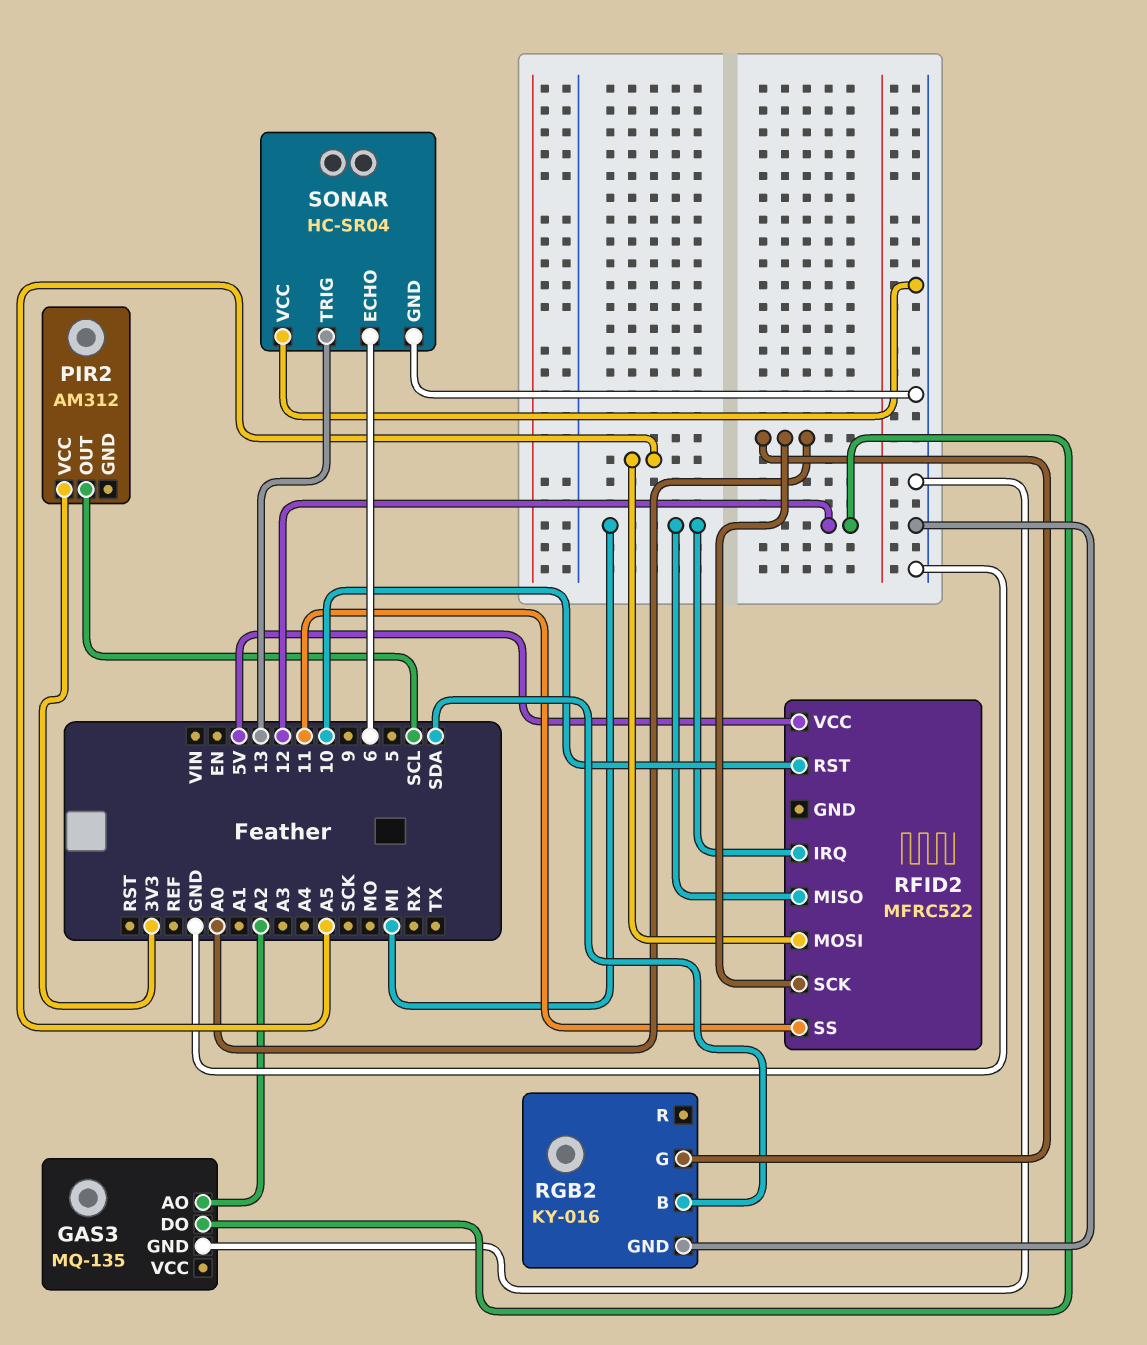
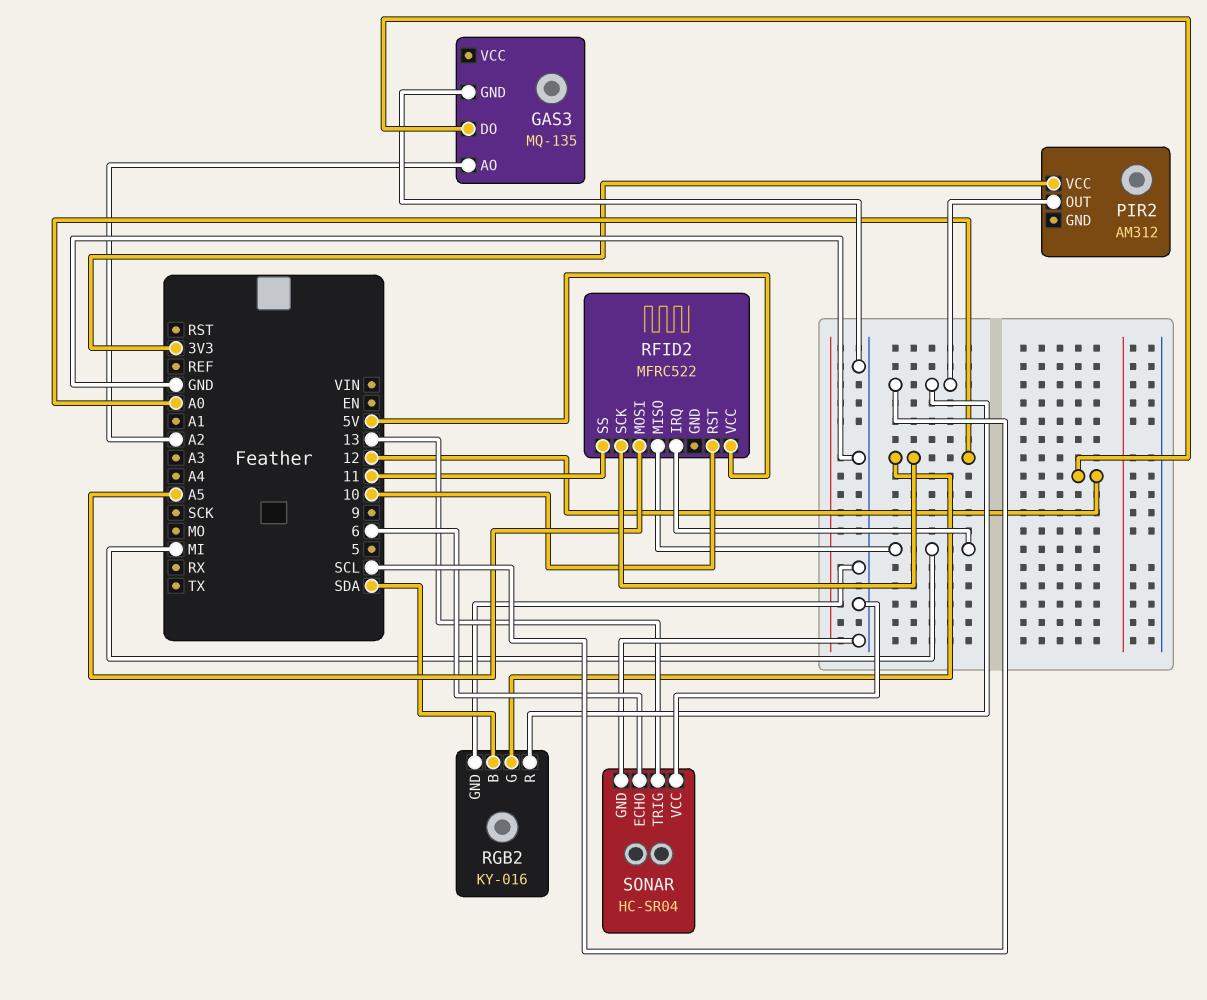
RGB2 pin R: none -> SCL

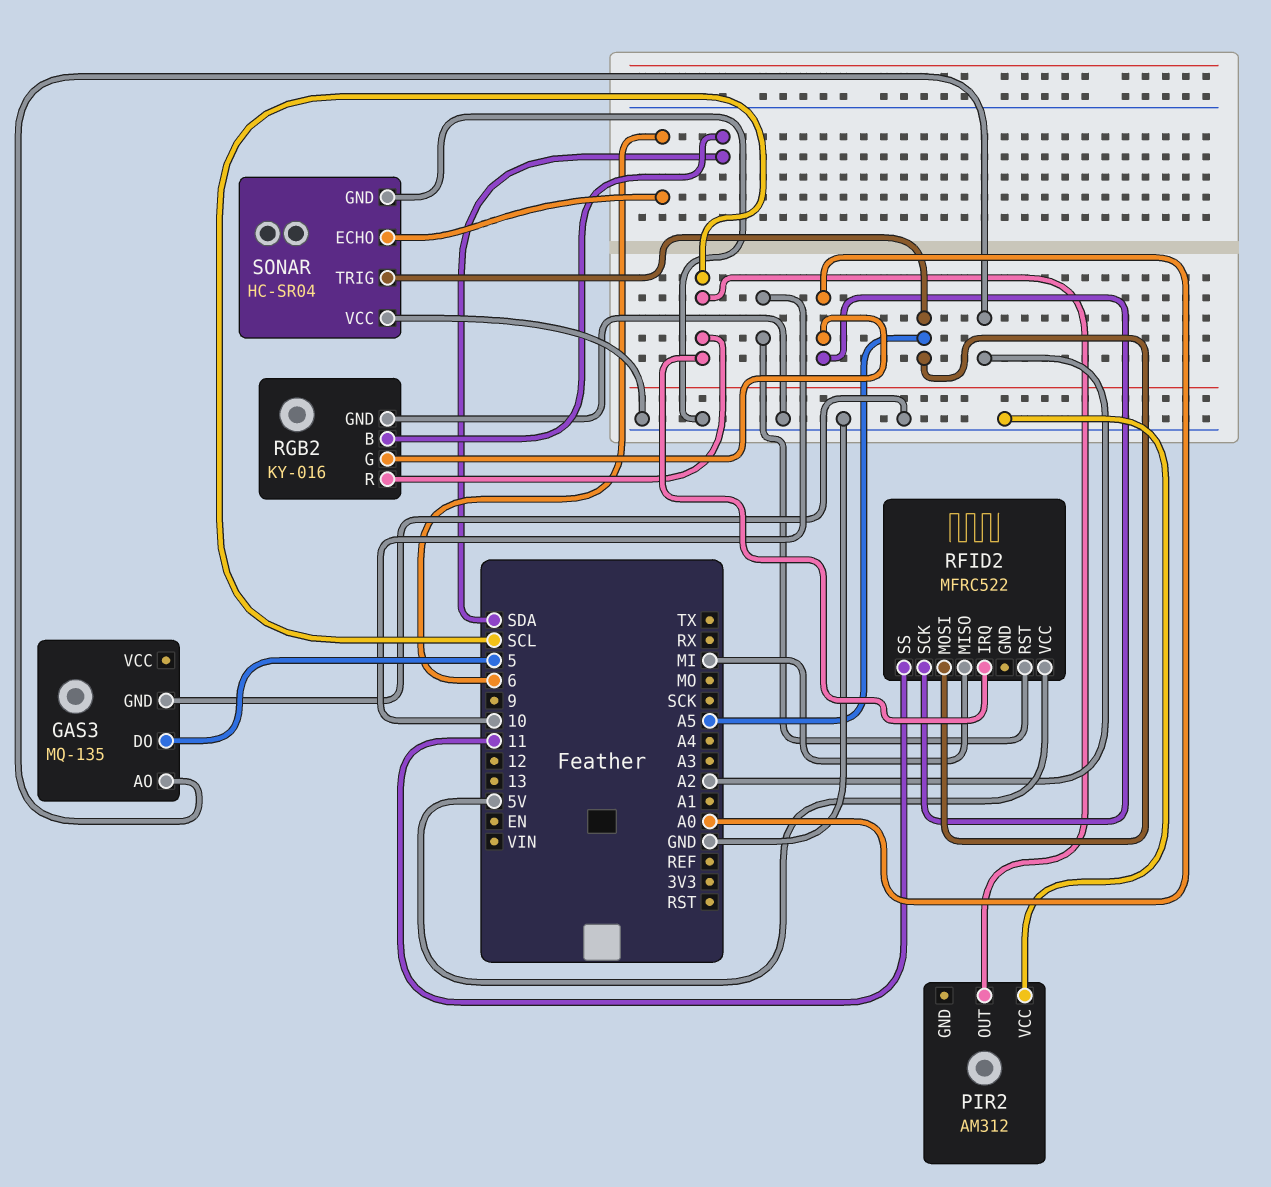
GAS3 pin DO: 12 -> 5
PIR2 pin VCC: 3V3 -> GND
RFID2 pin IRQ: MI -> SCL
SONAR pin TRIG: 13 -> A5

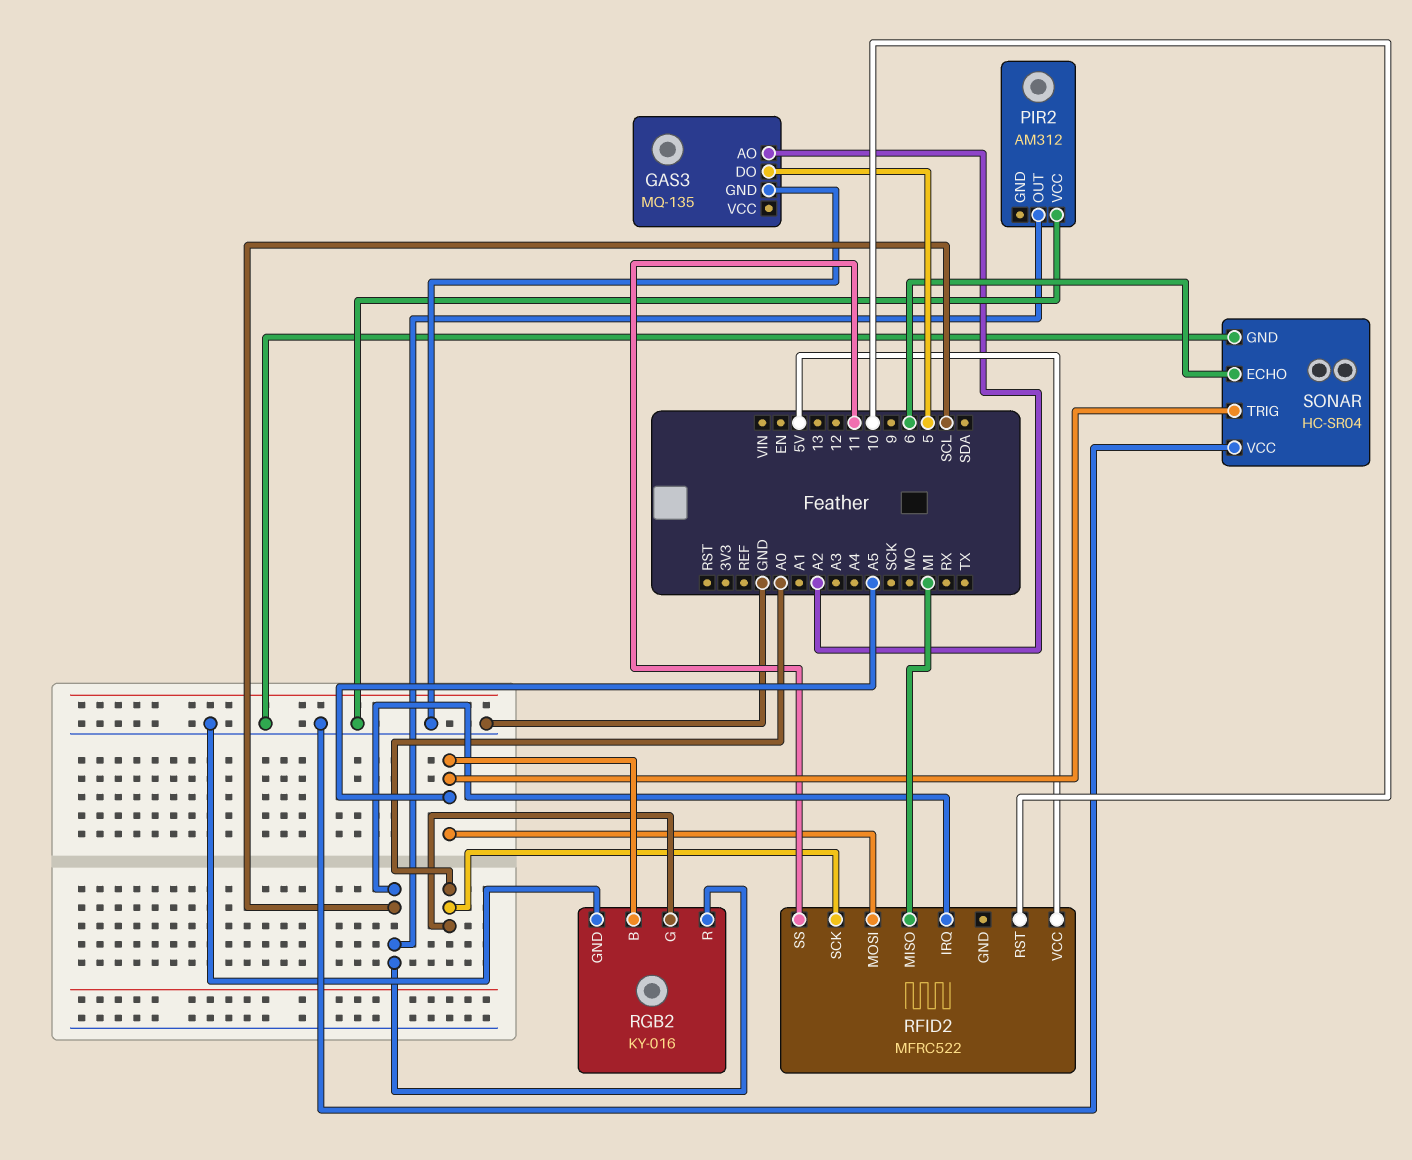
RGB2 pin B: SDA -> A5

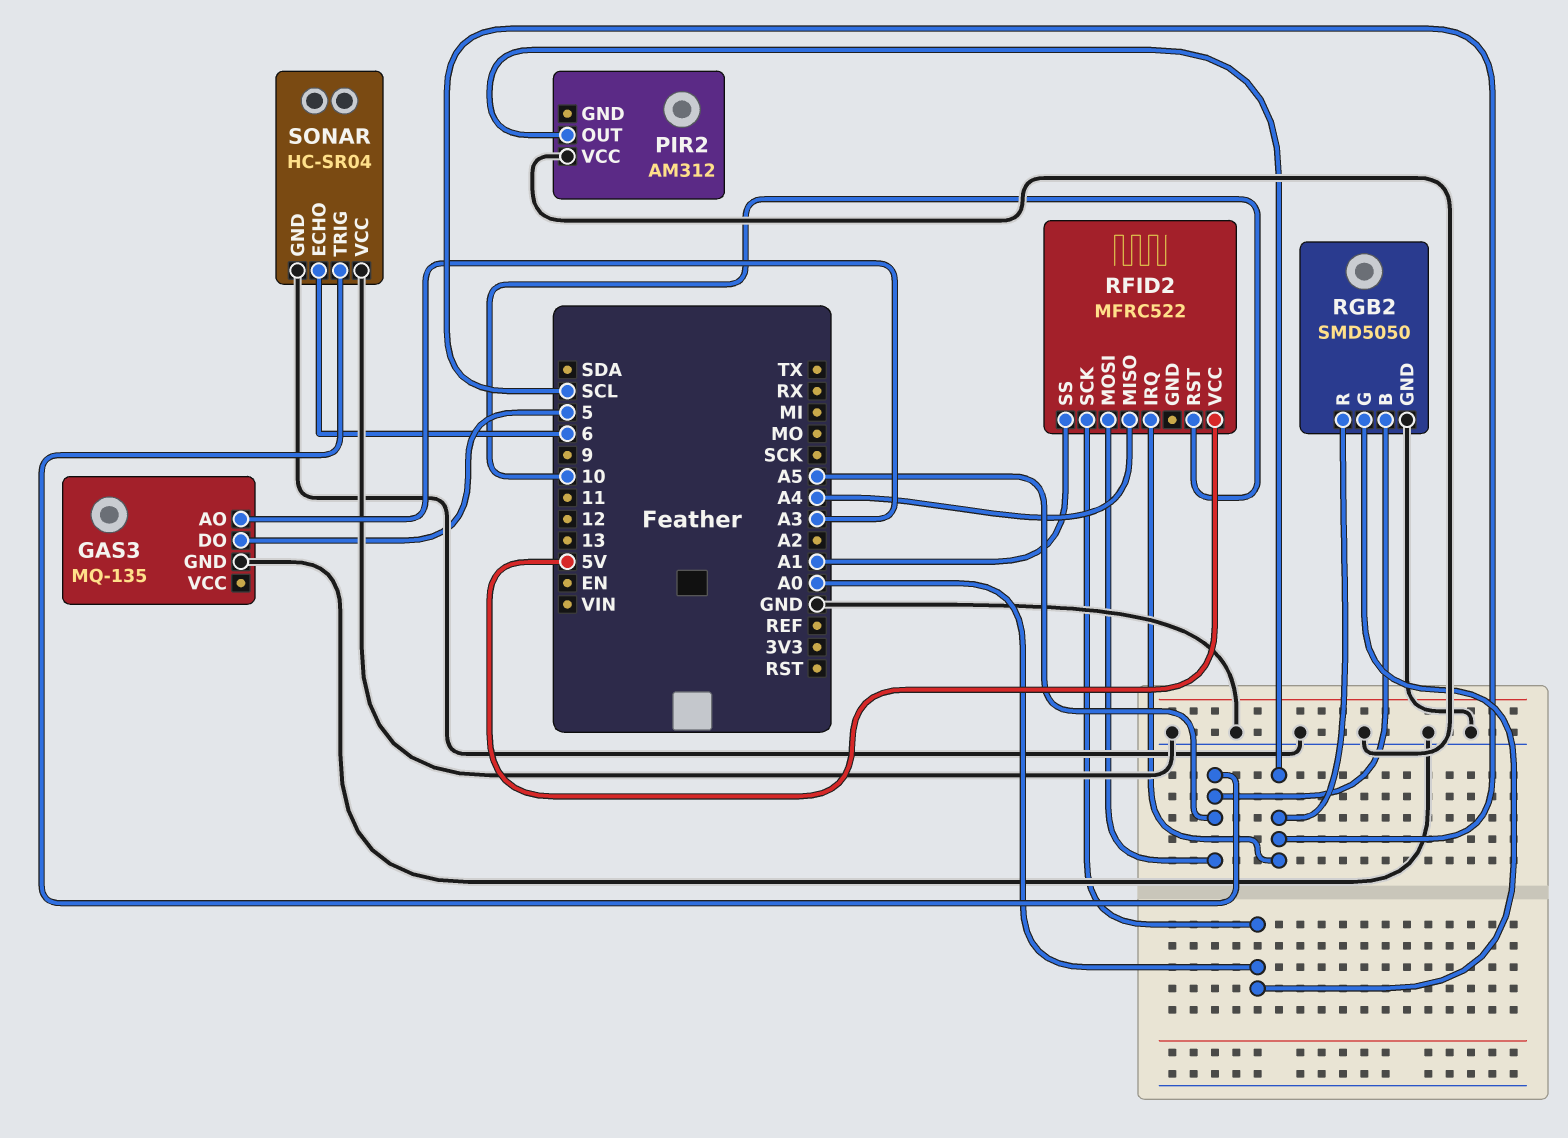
GAS3 pin AO: A2 -> A3
RFID2 pin MISO: MI -> A4
RFID2 pin SS: 11 -> A1
RGB2: KY-016 -> SMD5050

